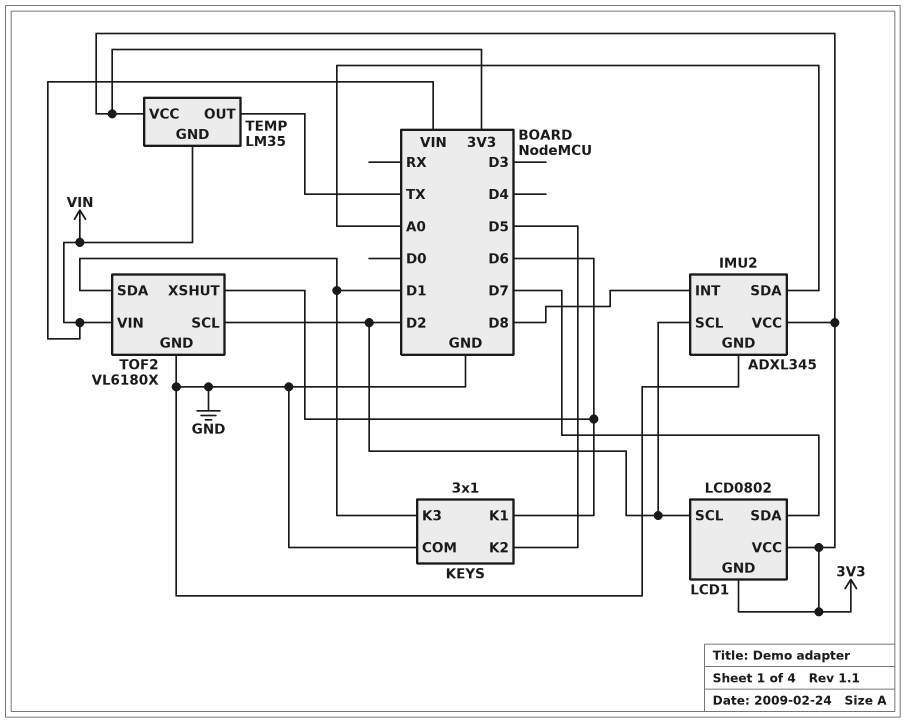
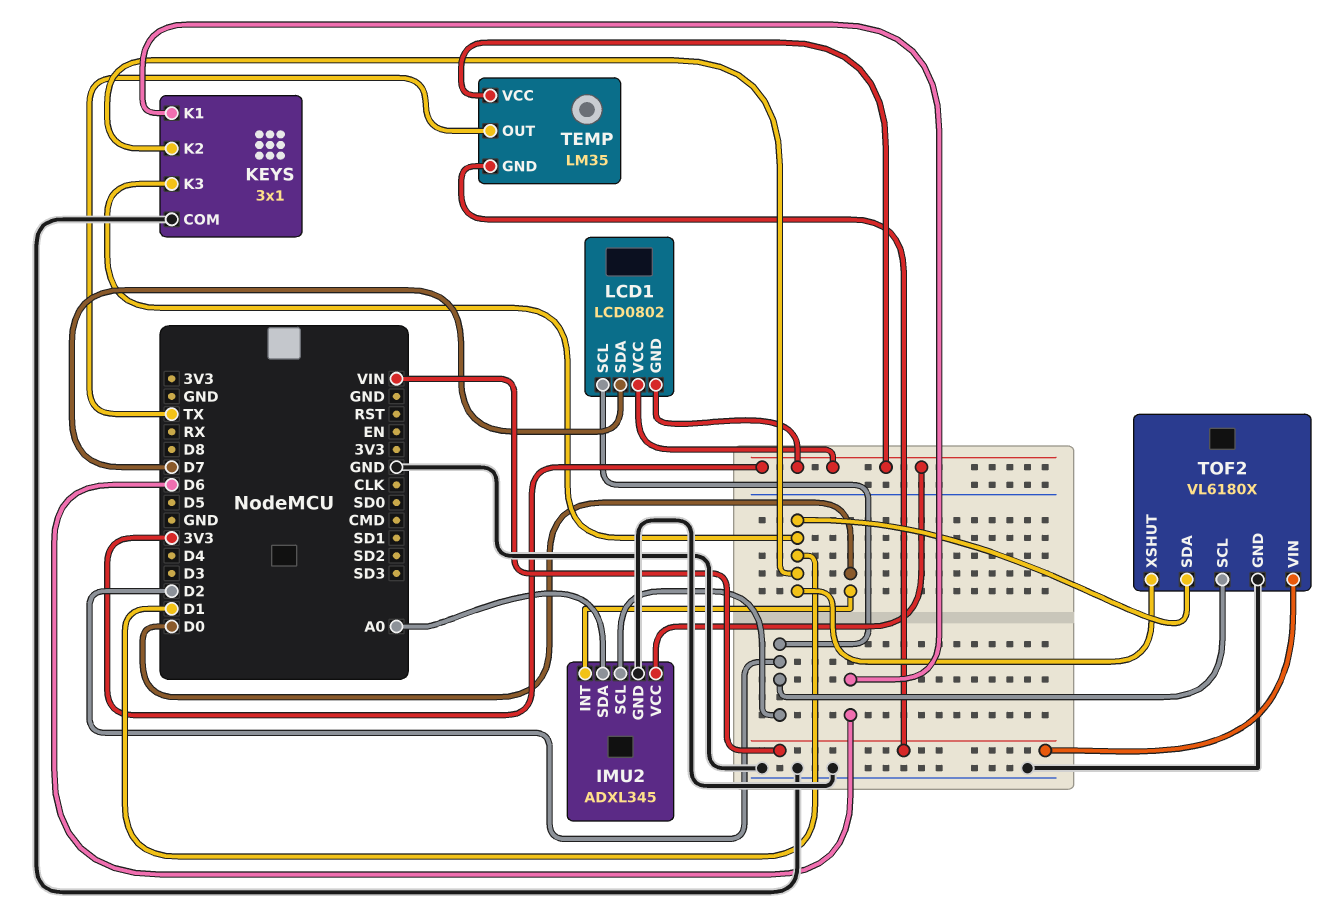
IMU2 pin INT: D8 -> D0
KEYS pin K2: D5 -> D1
TOF2 pin XSHUT: D6 -> D1

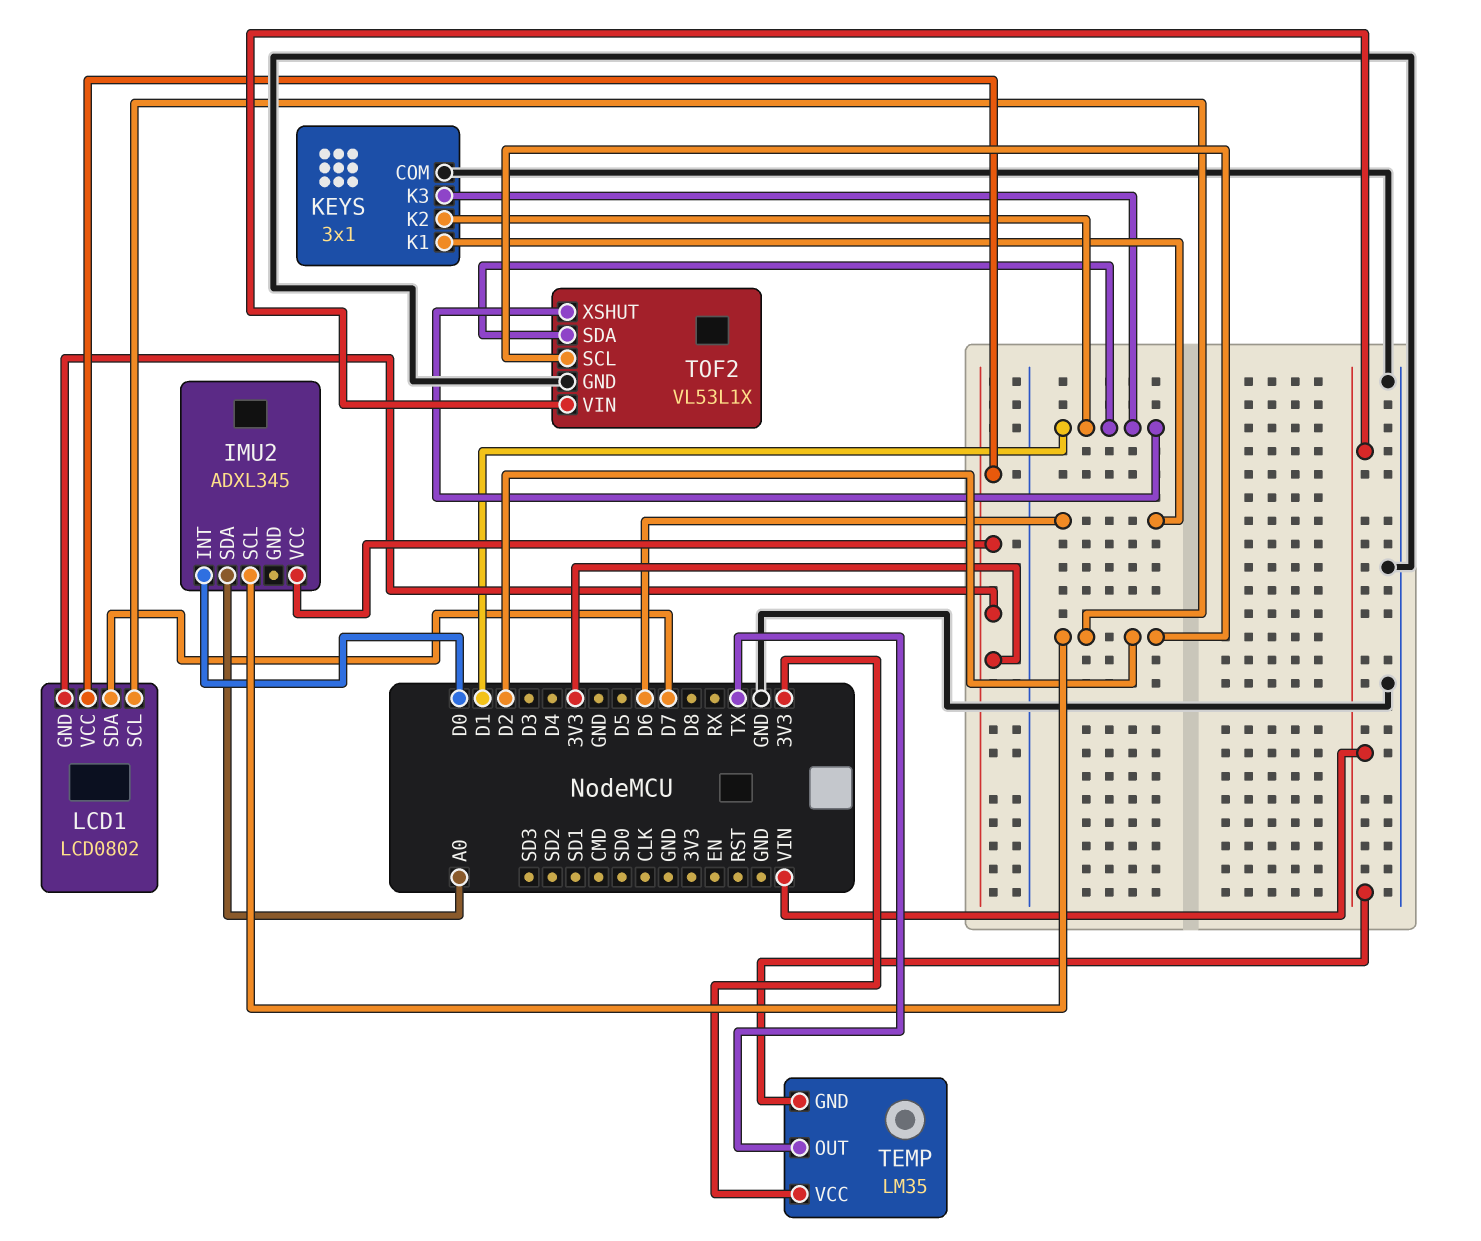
IMU2 pin GND: GND -> none
TOF2: VL6180X -> VL53L1X

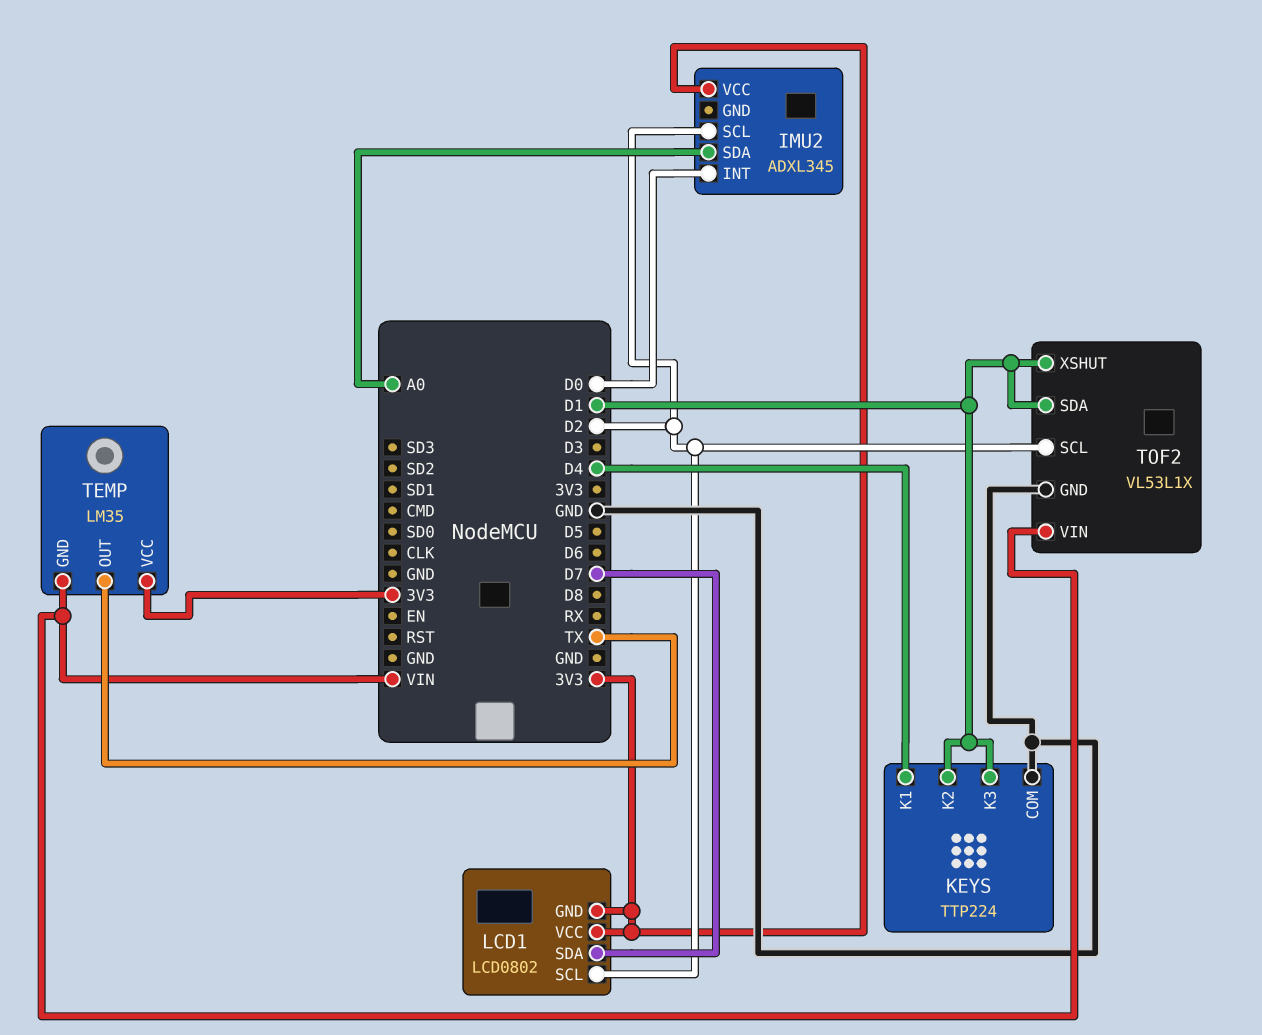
KEYS: 3x1 -> TTP224
KEYS pin K1: D6 -> D4

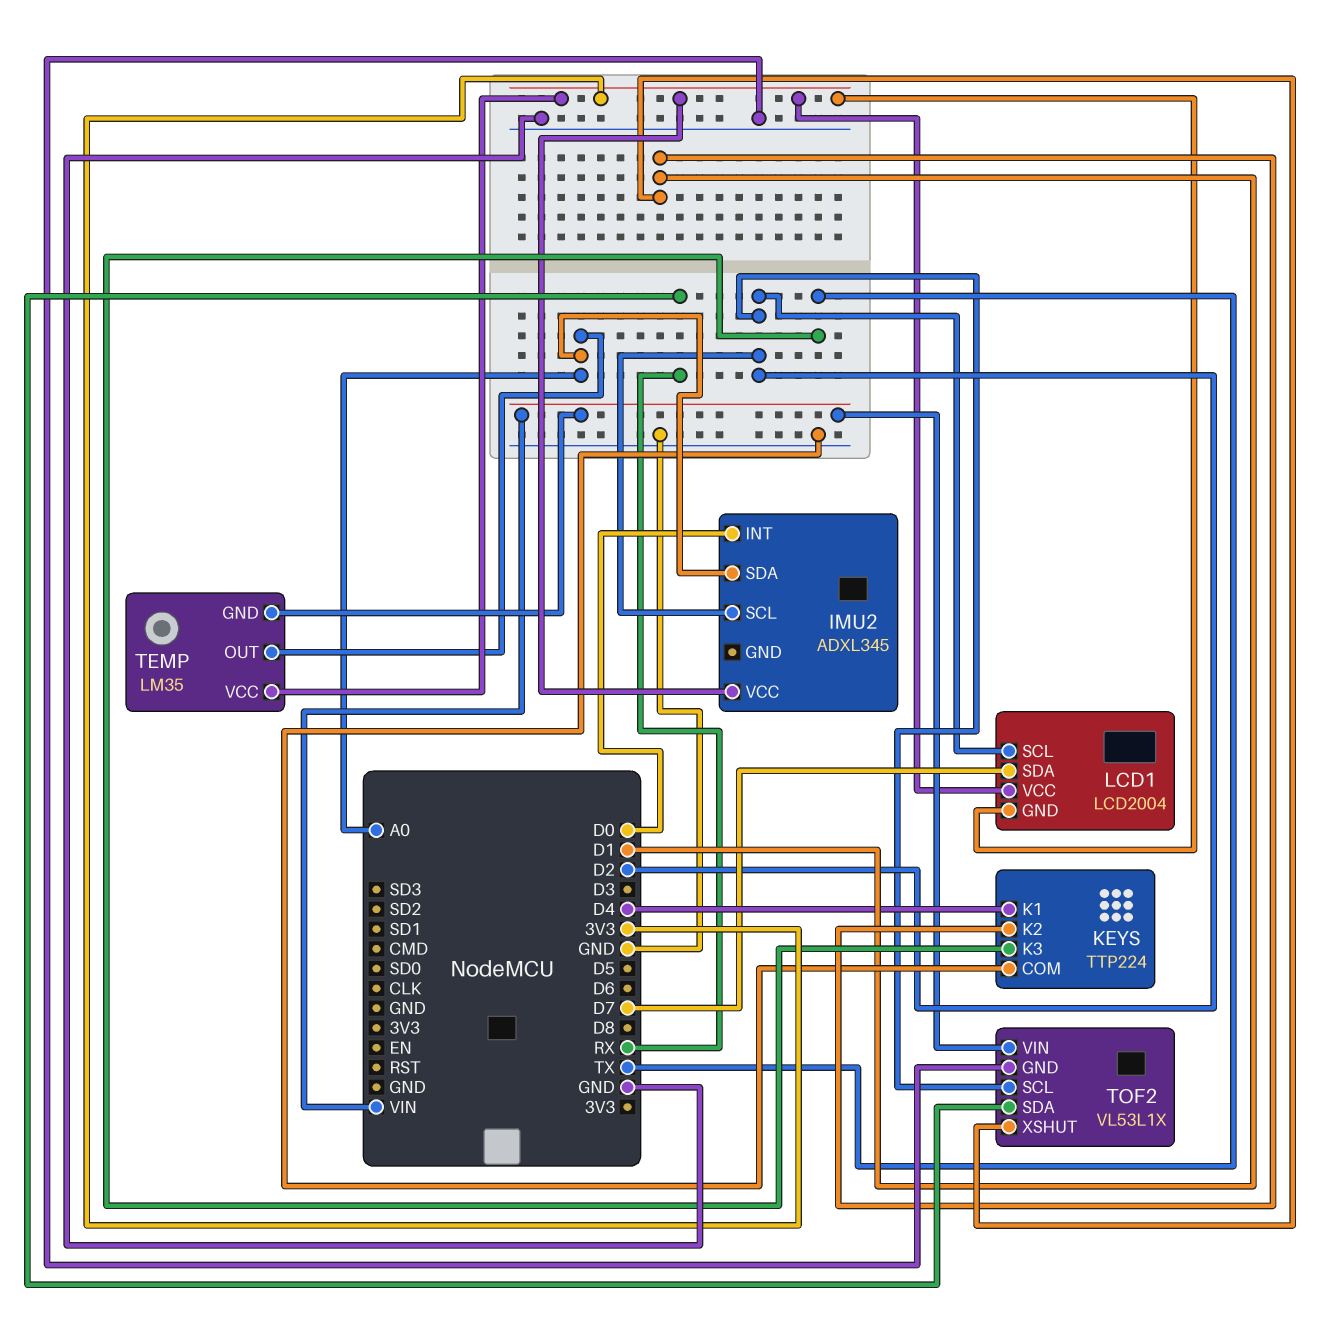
KEYS pin K3: D1 -> TX
LCD1: LCD0802 -> LCD2004
TEMP pin OUT: TX -> A0
TOF2 pin SDA: D1 -> RX

